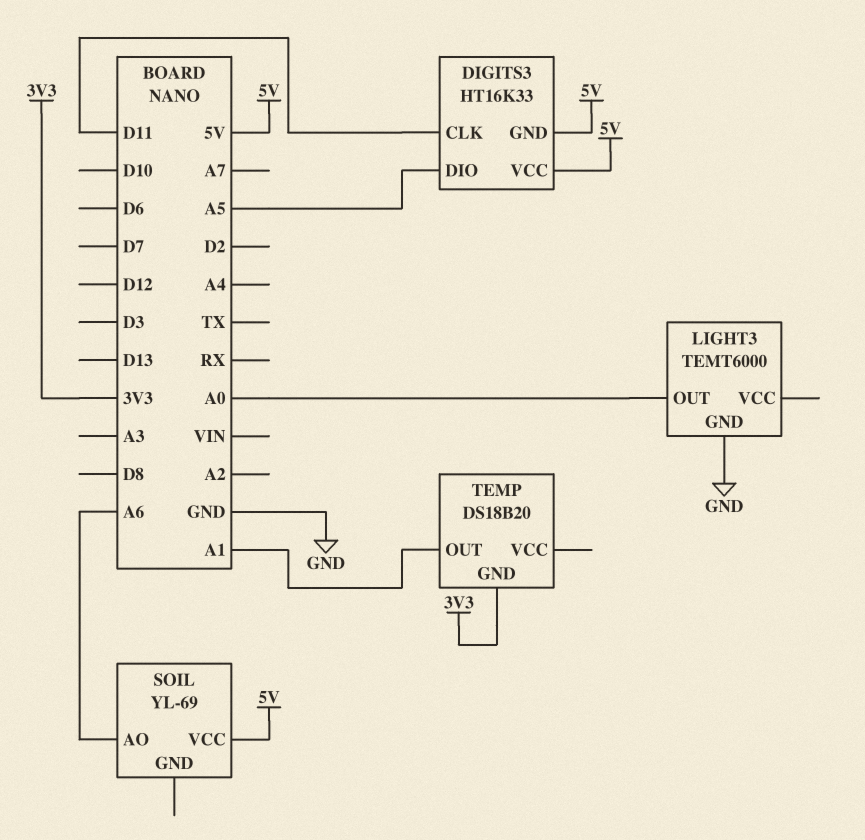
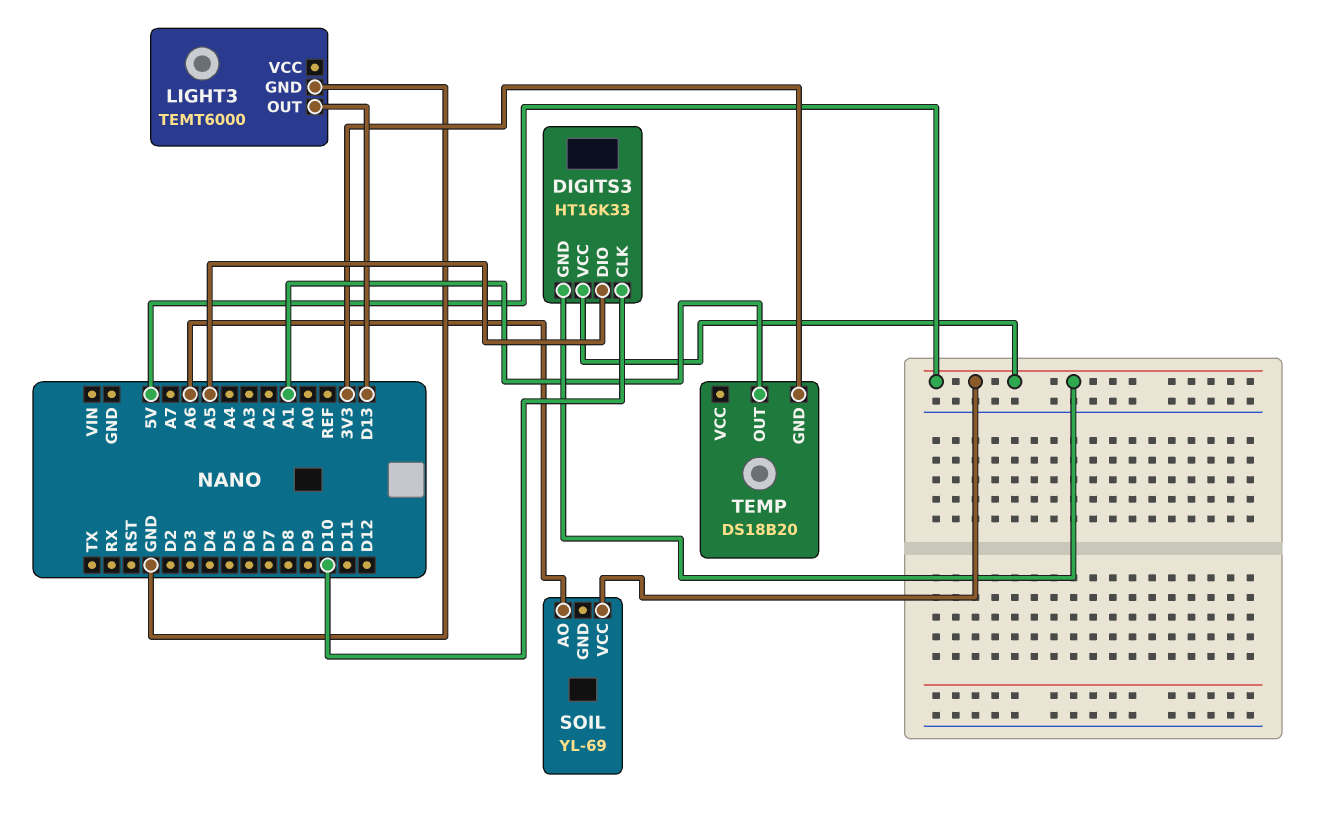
DIGITS3 pin CLK: D11 -> D10
LIGHT3 pin OUT: A0 -> D13

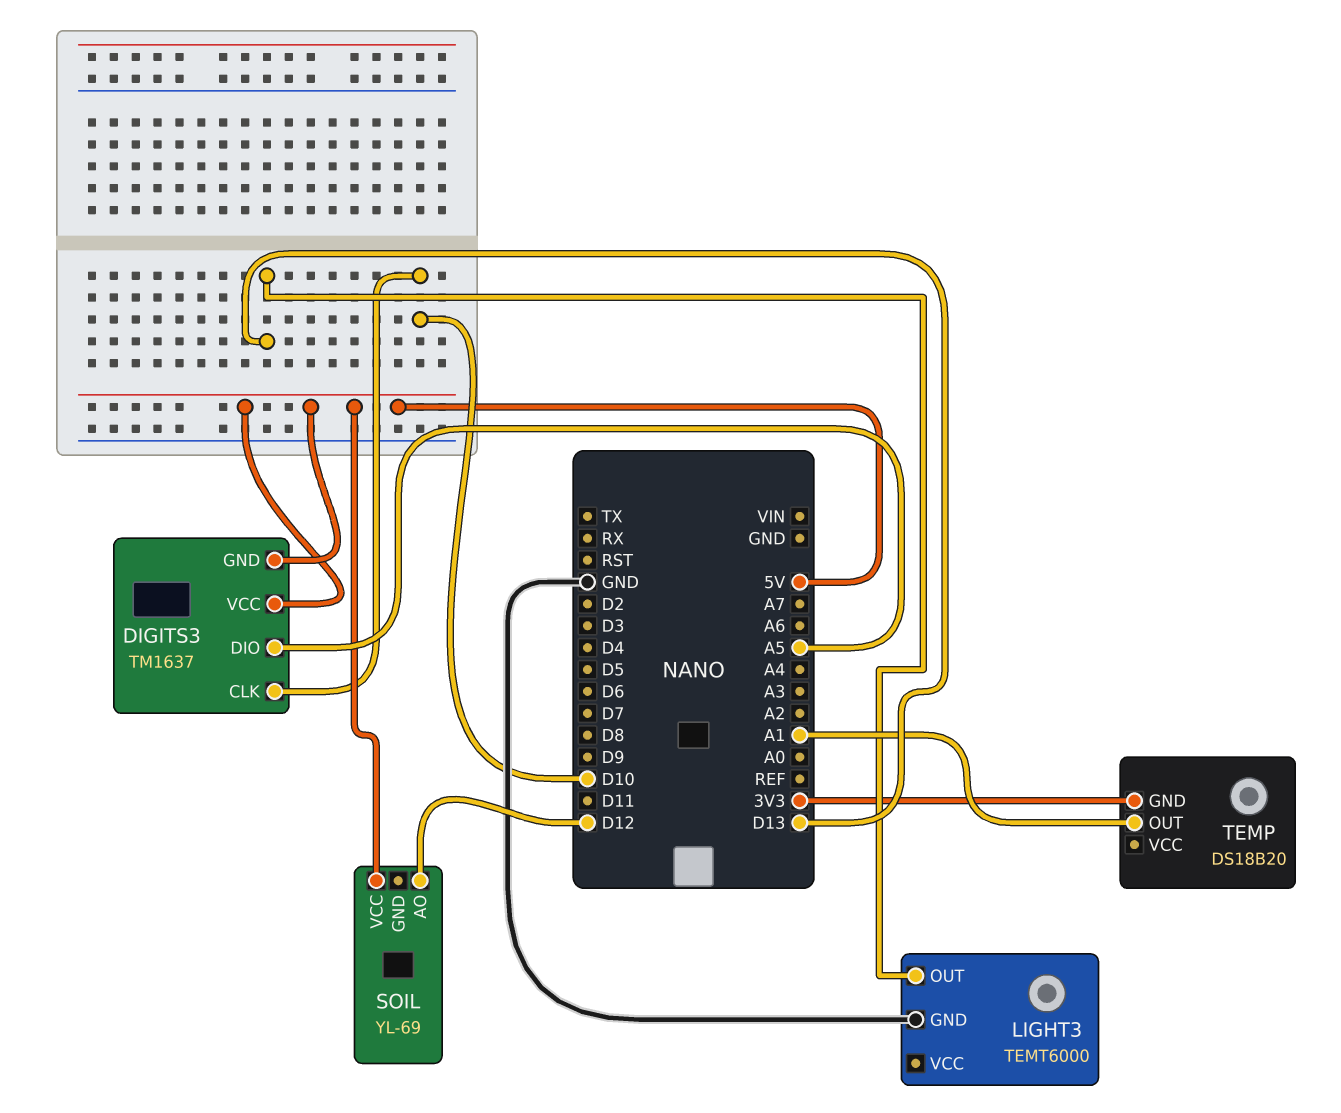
DIGITS3: HT16K33 -> TM1637
SOIL pin AO: A6 -> D12

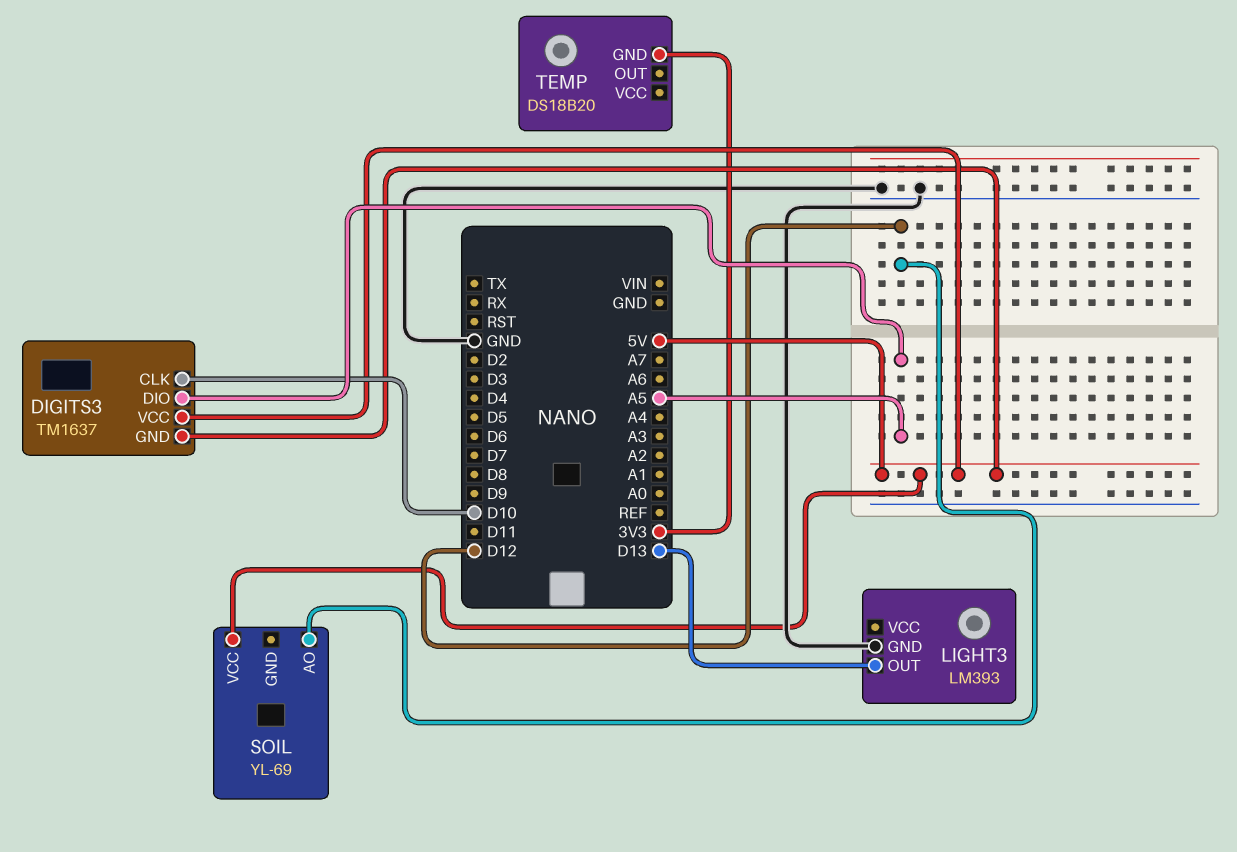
LIGHT3: TEMT6000 -> LM393
TEMP pin OUT: A1 -> none

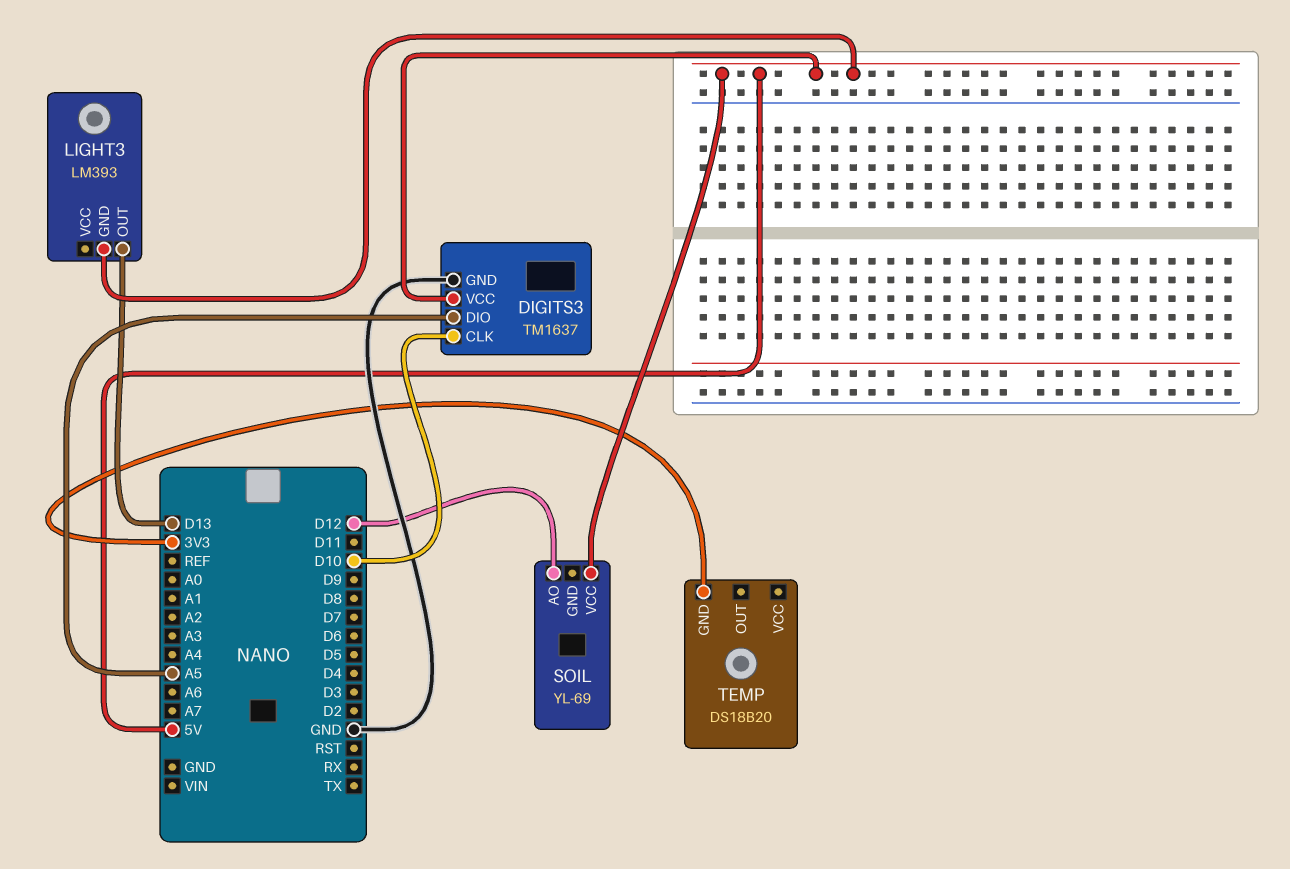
DIGITS3 pin GND: 5V -> GND
LIGHT3 pin GND: GND -> 5V

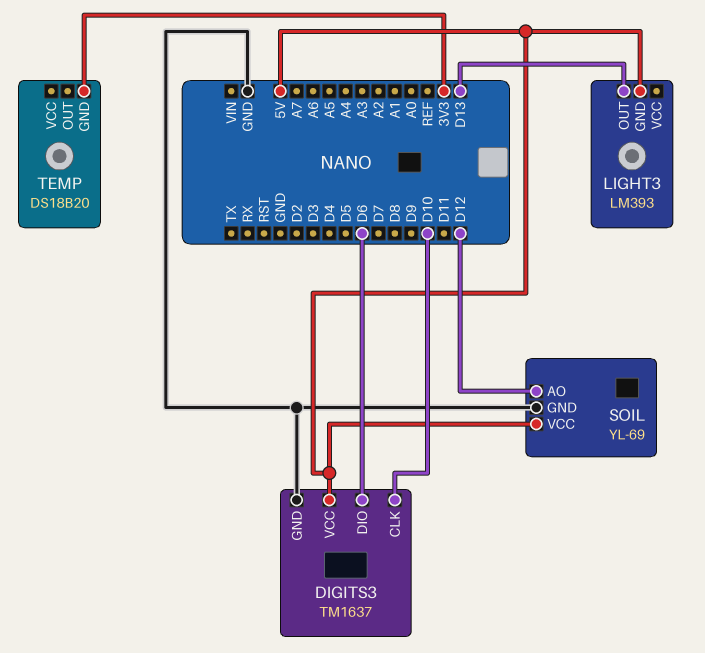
DIGITS3 pin DIO: A5 -> D6
SOIL pin GND: none -> GND

